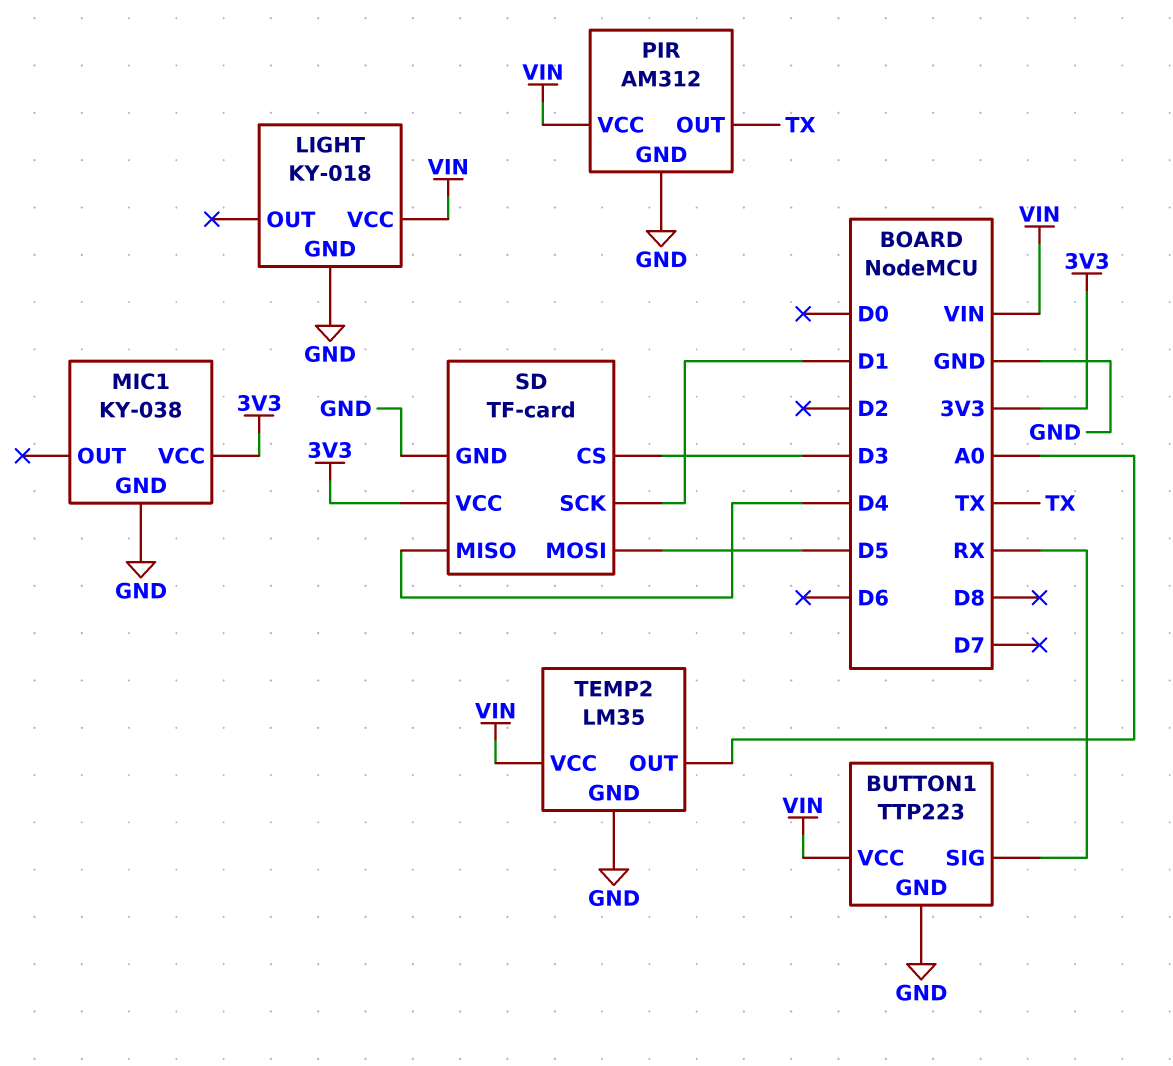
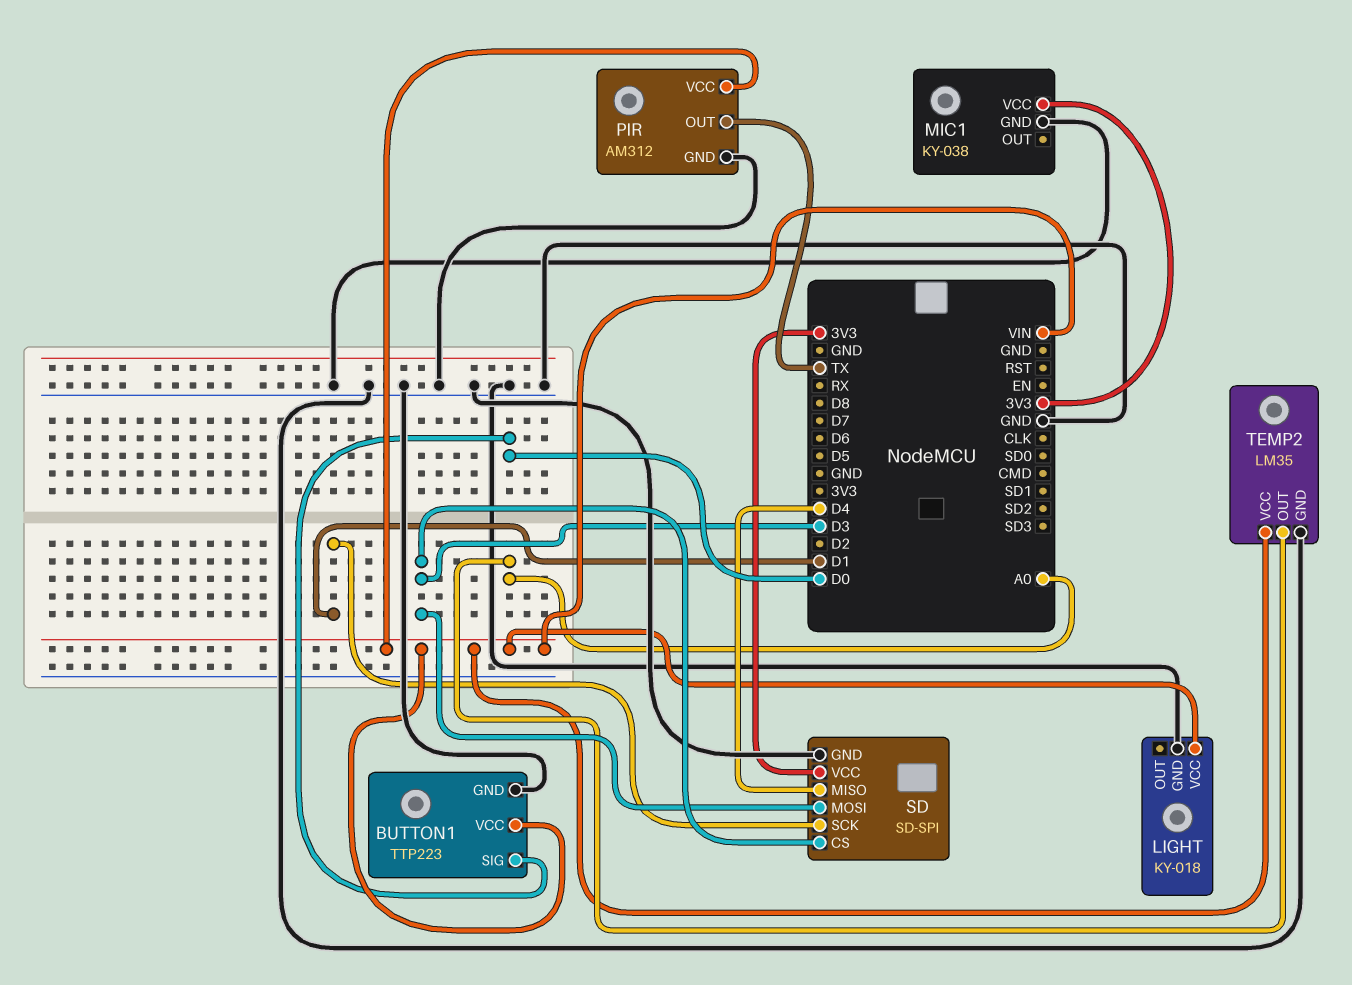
BUTTON1 pin SIG: RX -> D0
SD: TF-card -> SD-SPI
SD pin MOSI: D5 -> D3

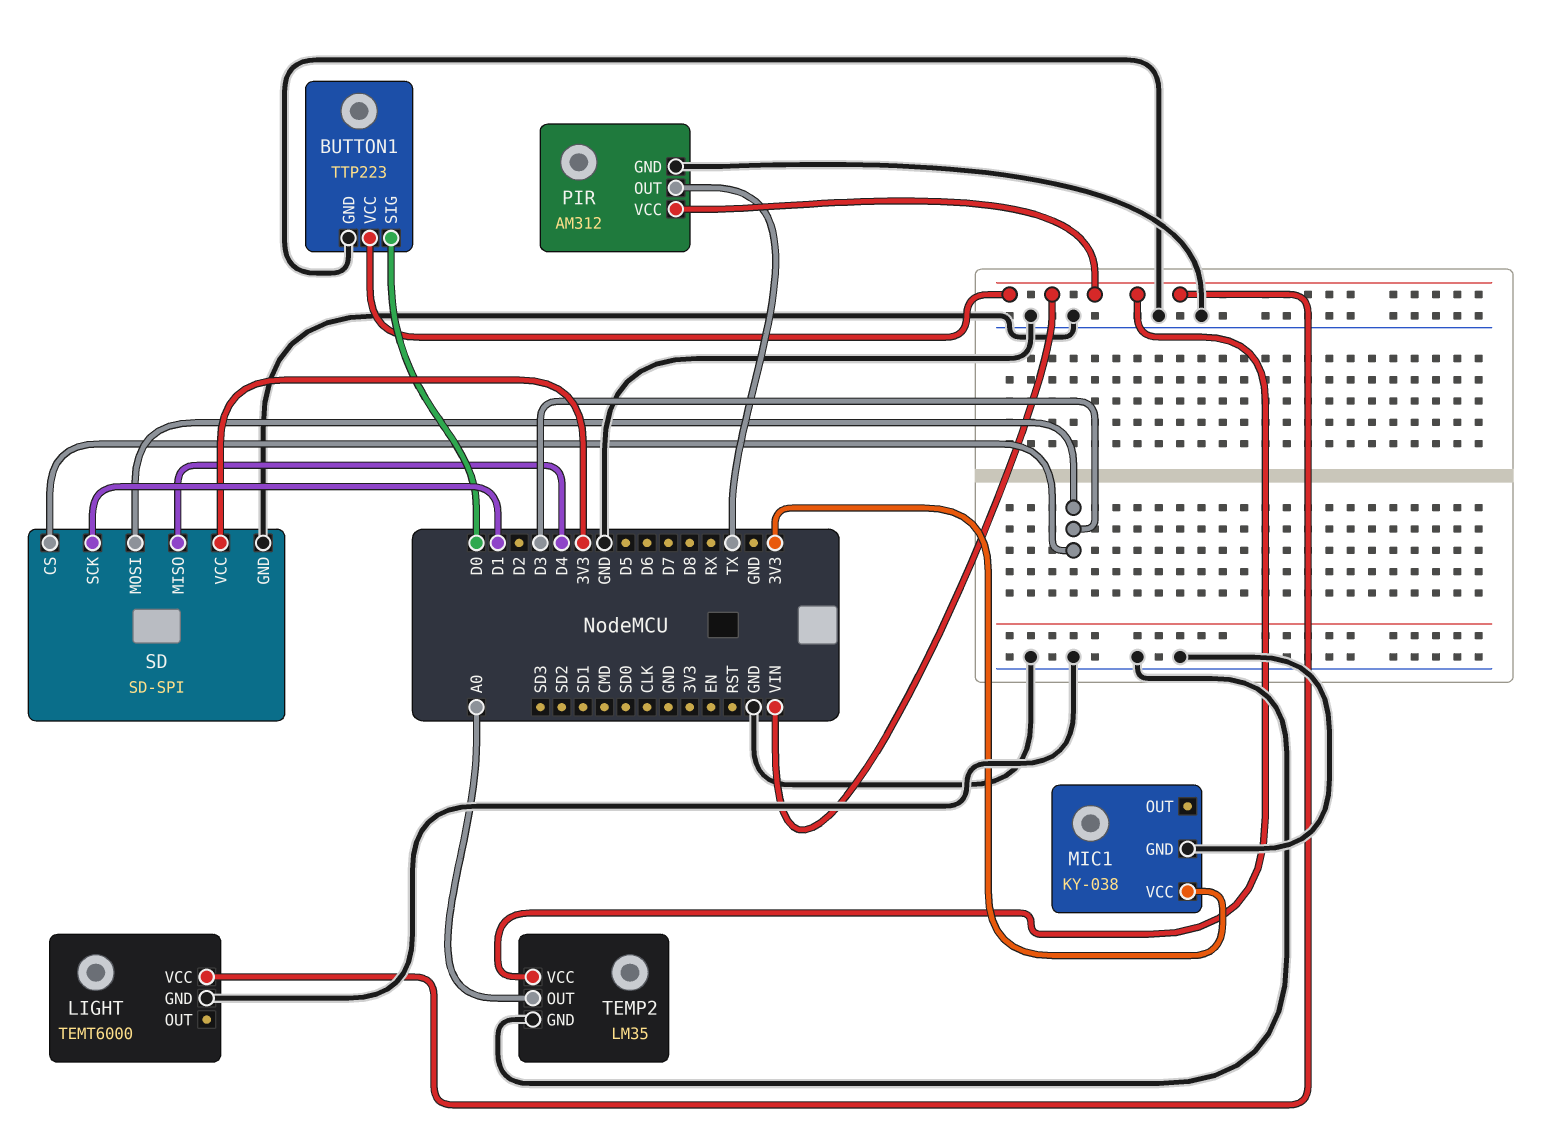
LIGHT: KY-018 -> TEMT6000

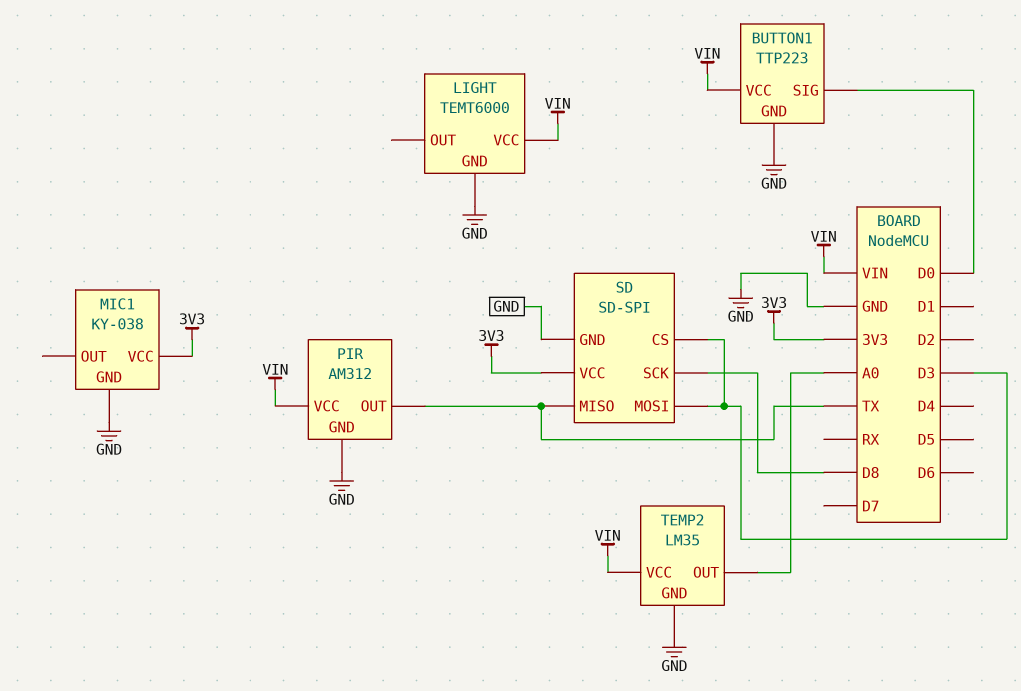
SD pin MISO: D4 -> TX
SD pin SCK: D1 -> D8

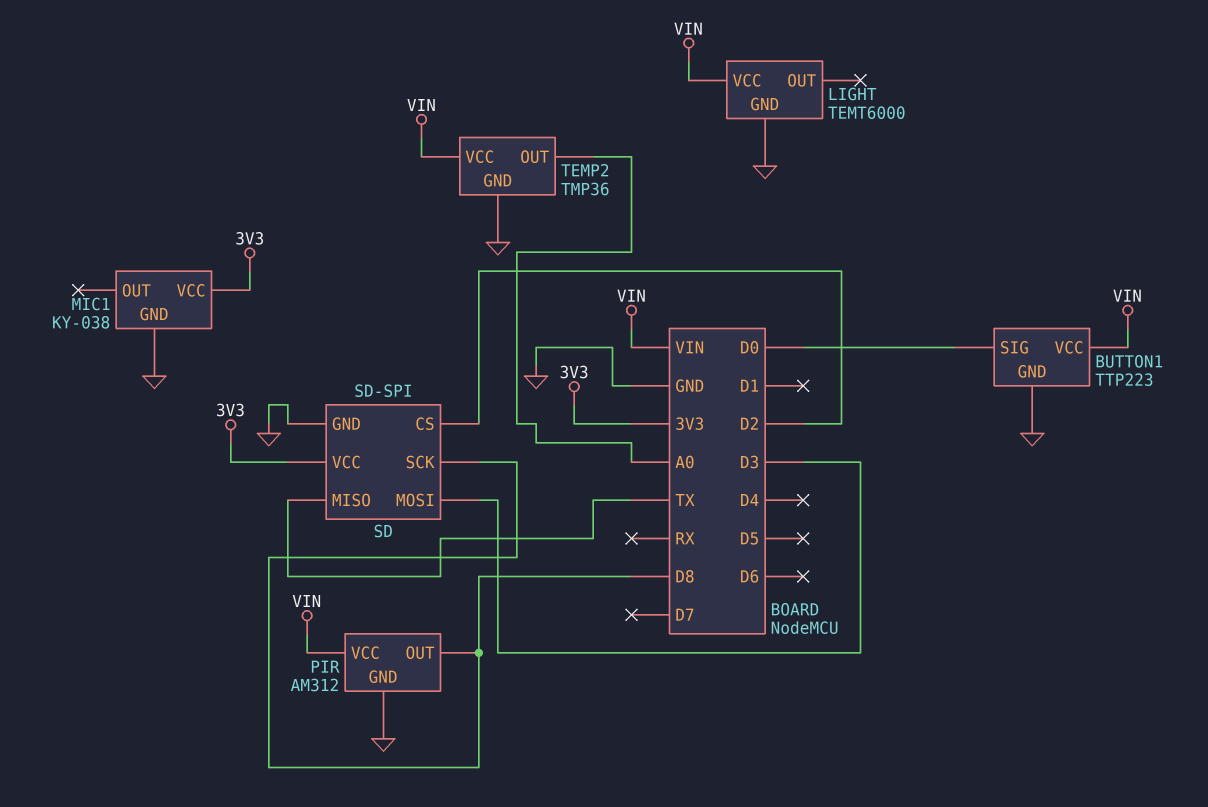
PIR pin OUT: TX -> D8
SD pin CS: D3 -> D2
TEMP2: LM35 -> TMP36

